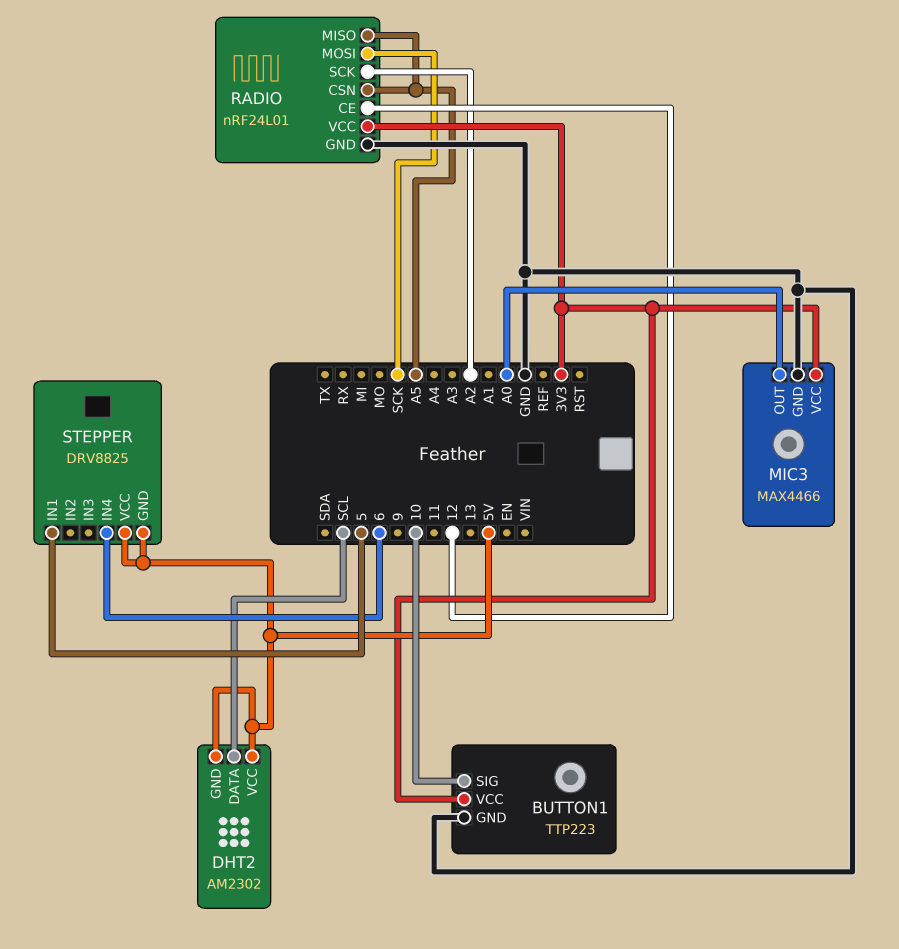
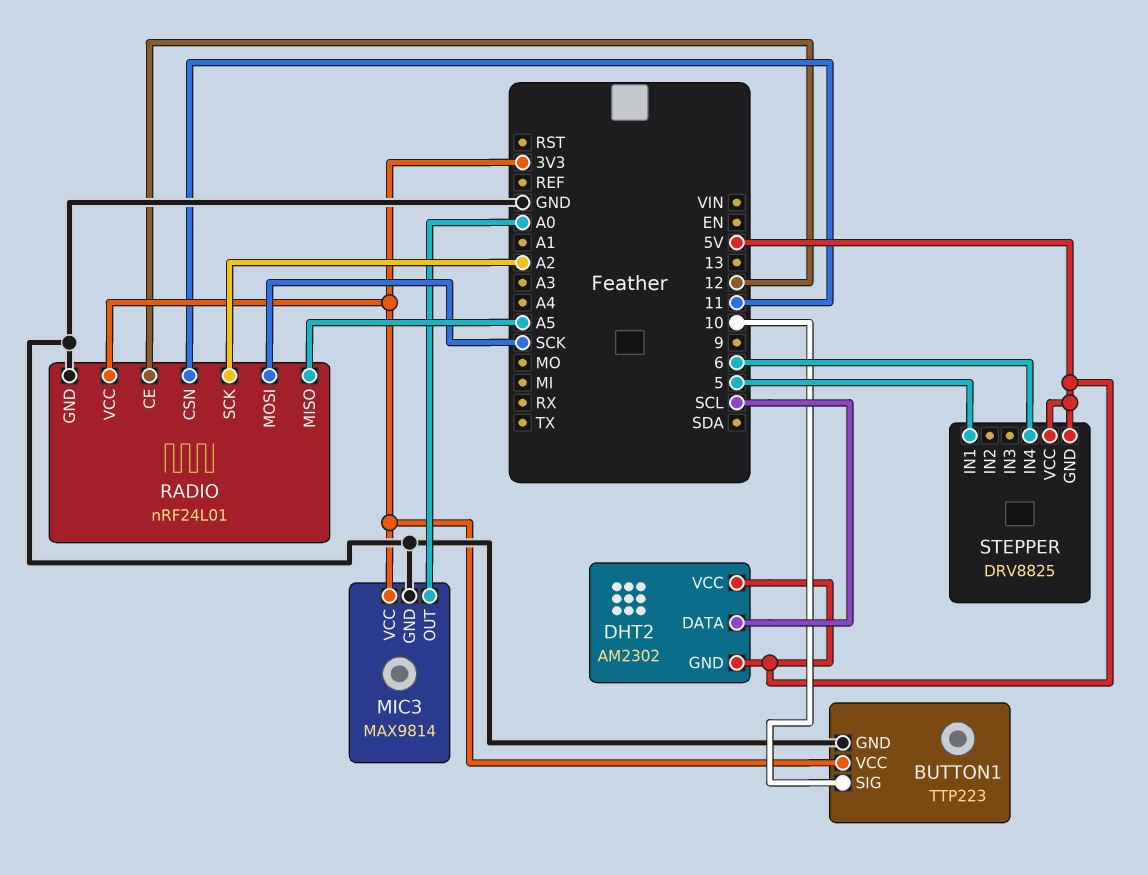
MIC3: MAX4466 -> MAX9814
RADIO pin CSN: A5 -> 11

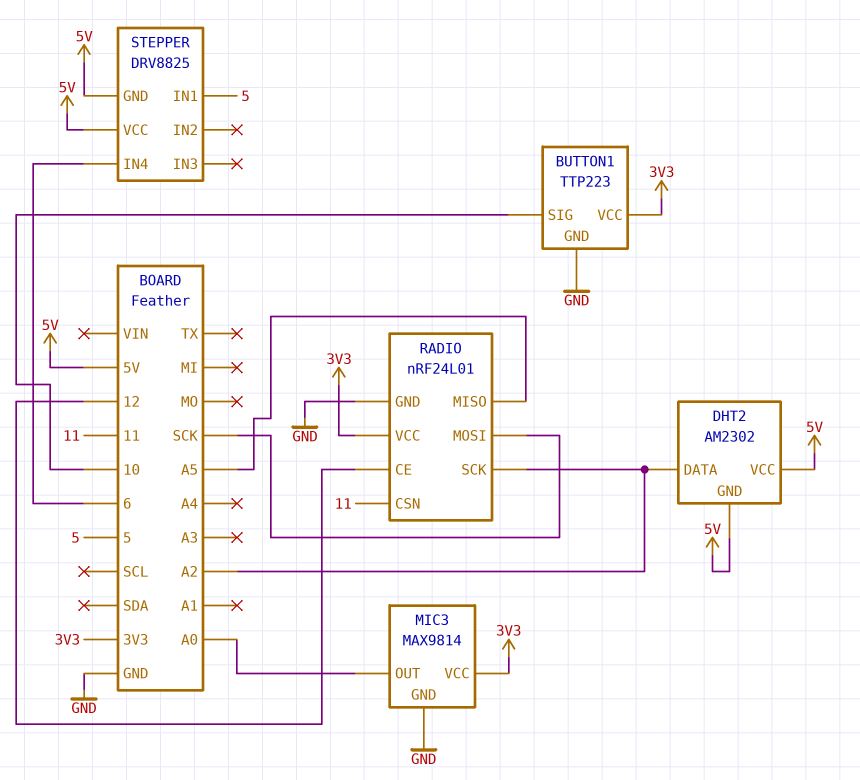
DHT2 pin DATA: SCL -> A2

